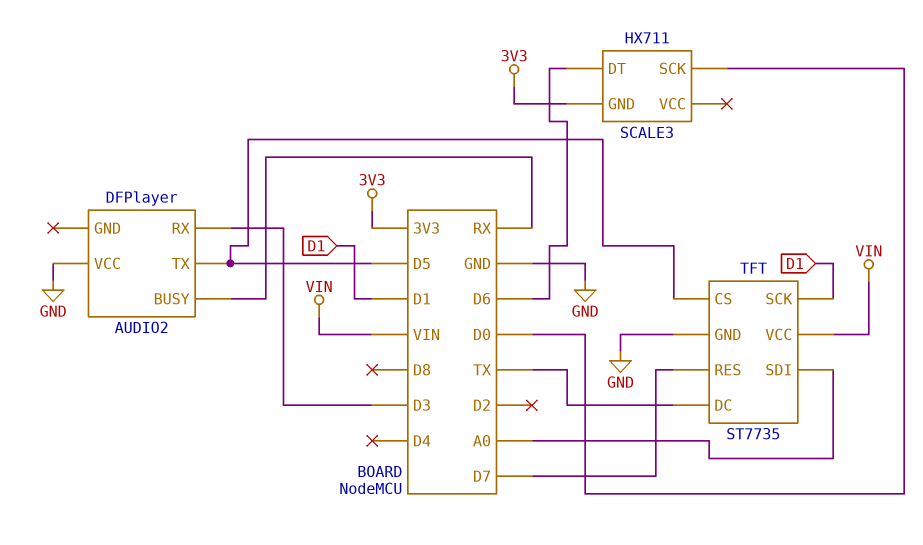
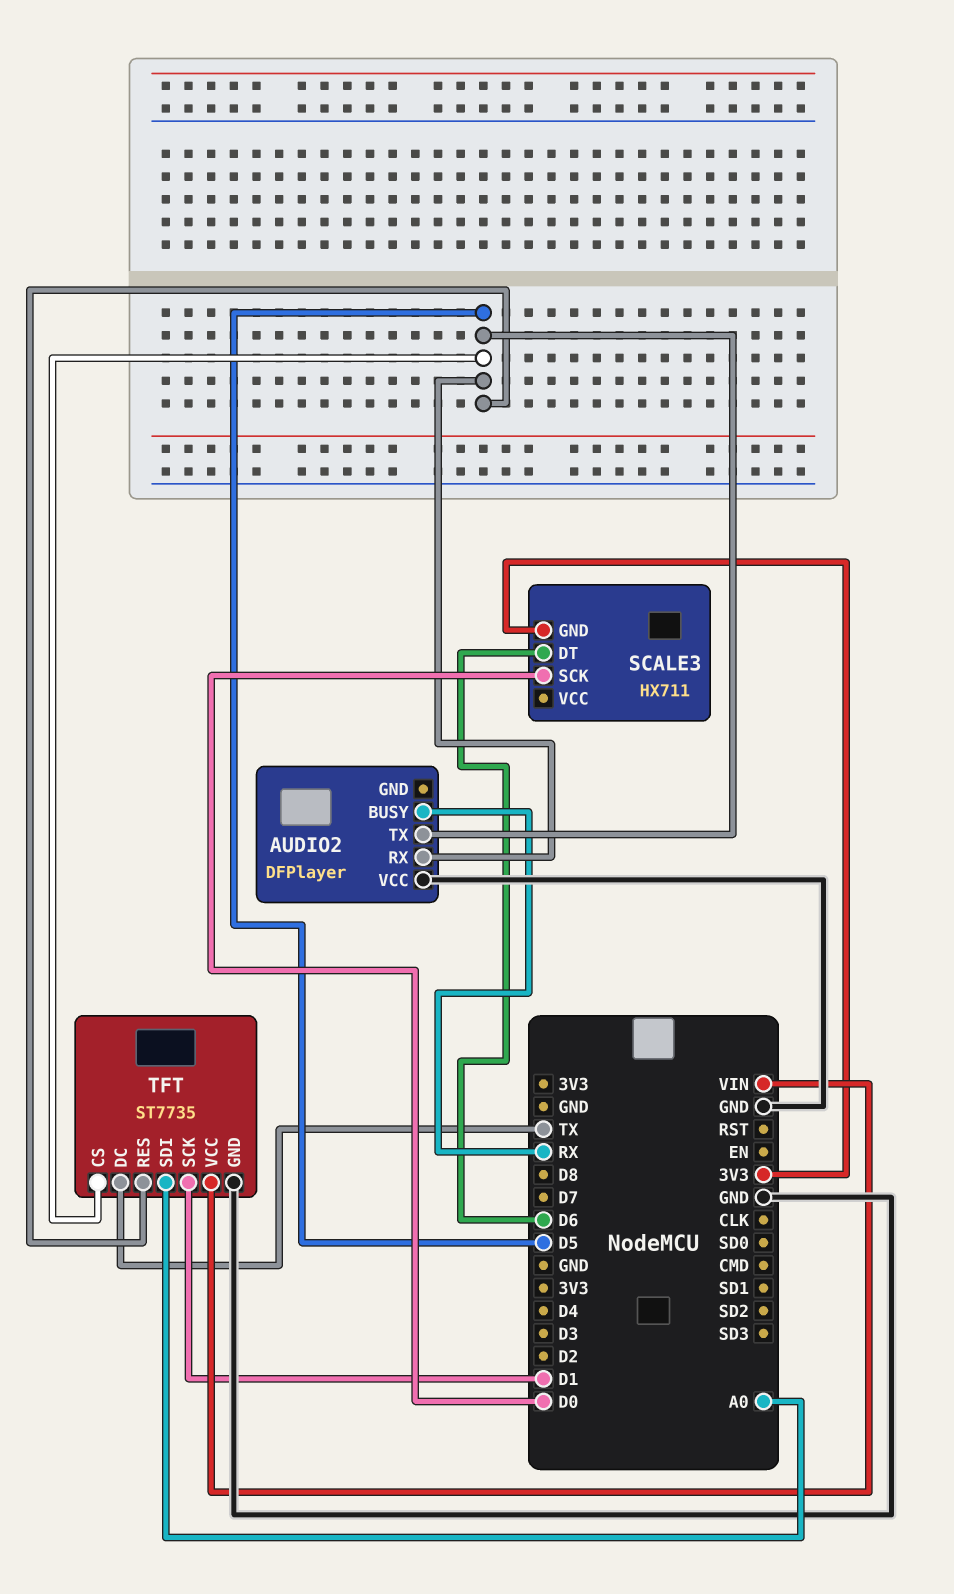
AUDIO2 pin RX: D3 -> D5
TFT pin RES: D7 -> D5

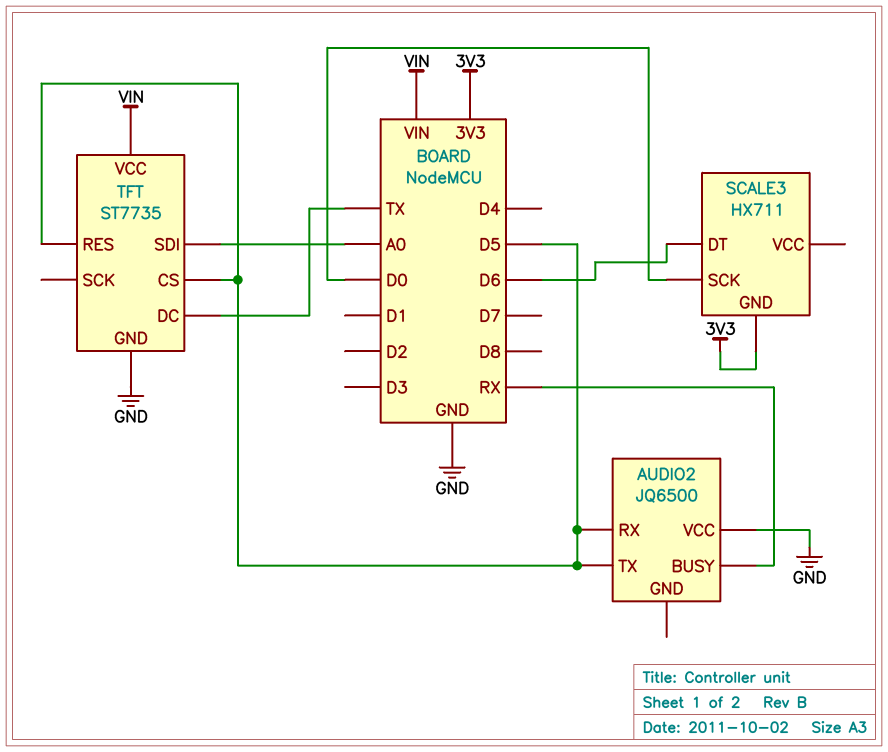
AUDIO2: DFPlayer -> JQ6500
TFT pin SCK: D1 -> none

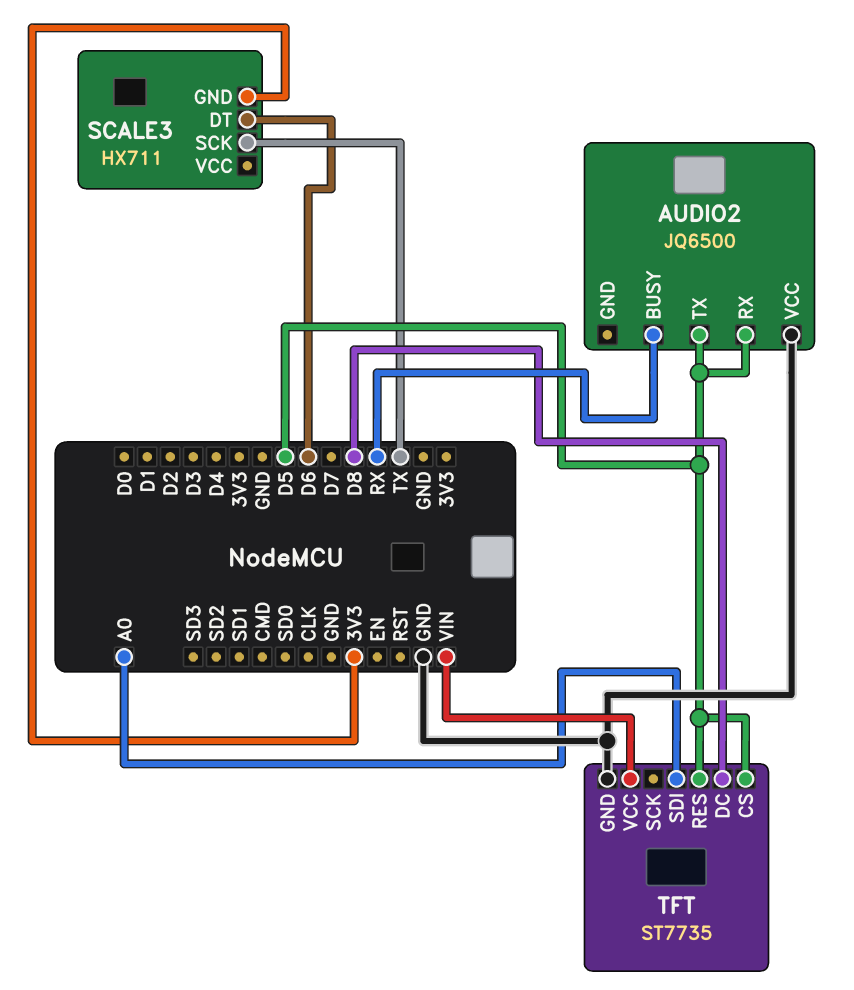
SCALE3 pin SCK: D0 -> TX
TFT pin DC: TX -> D8

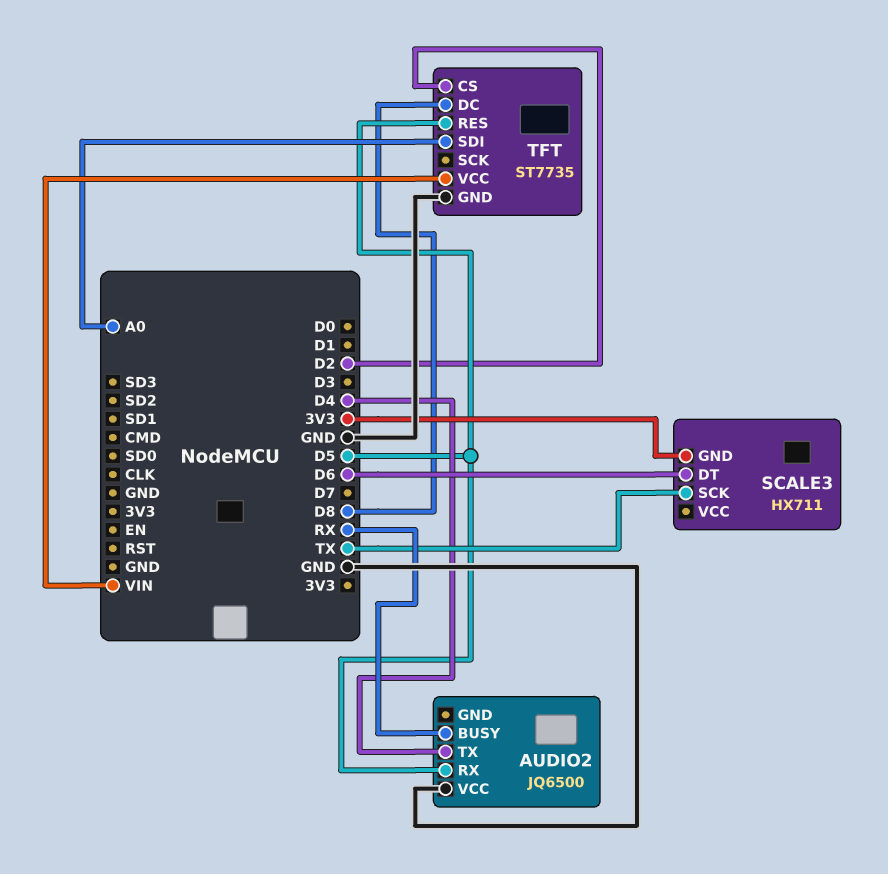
AUDIO2 pin TX: D5 -> D4
TFT pin CS: D5 -> D2

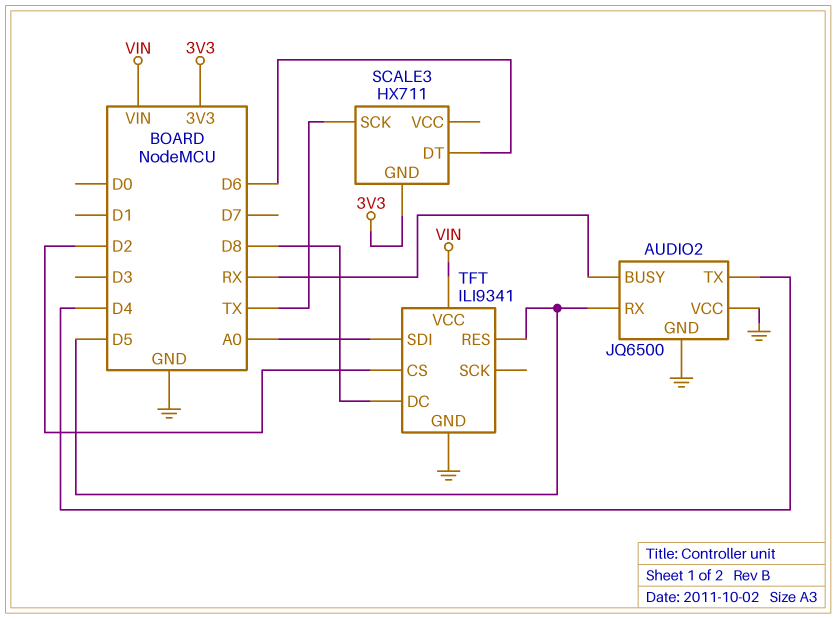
AUDIO2 pin GND: none -> GND
TFT: ST7735 -> ILI9341

